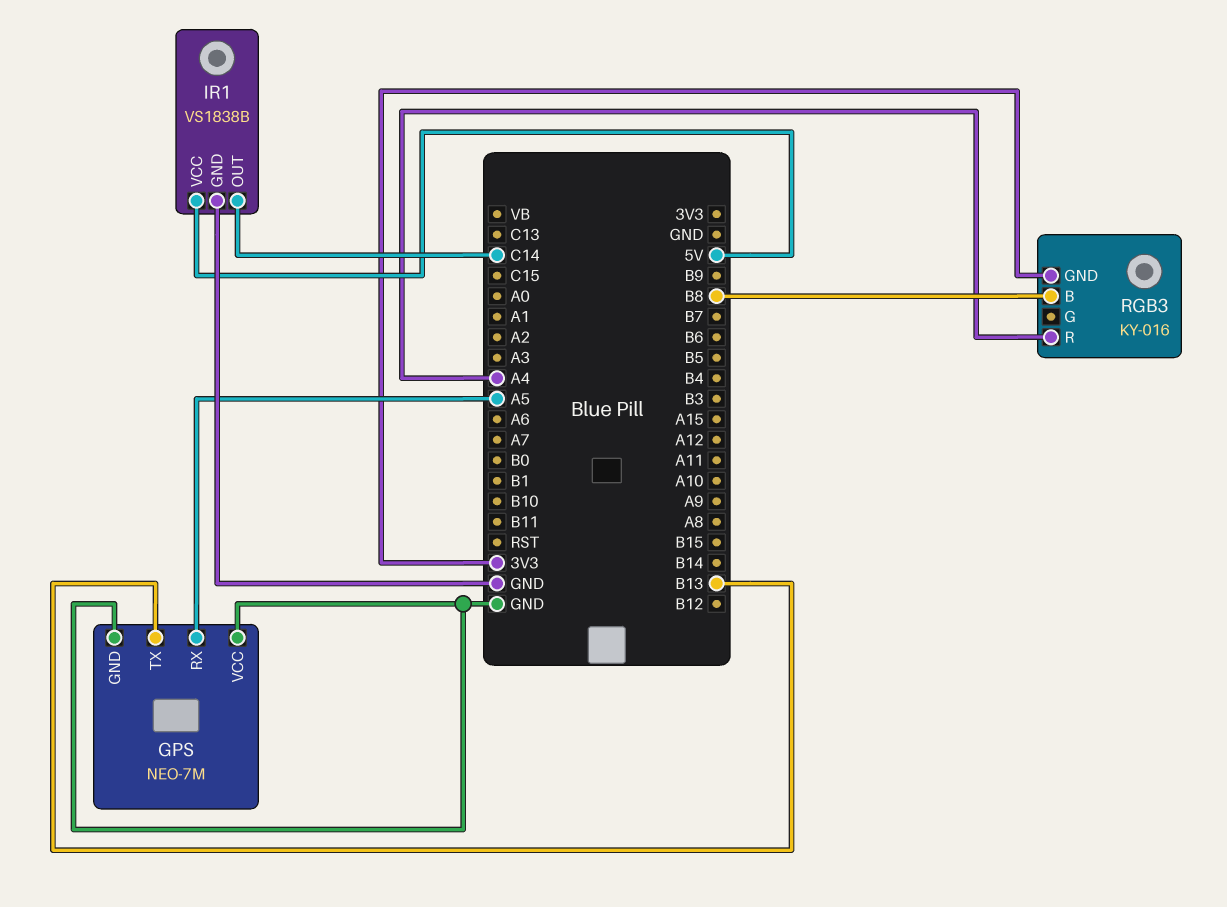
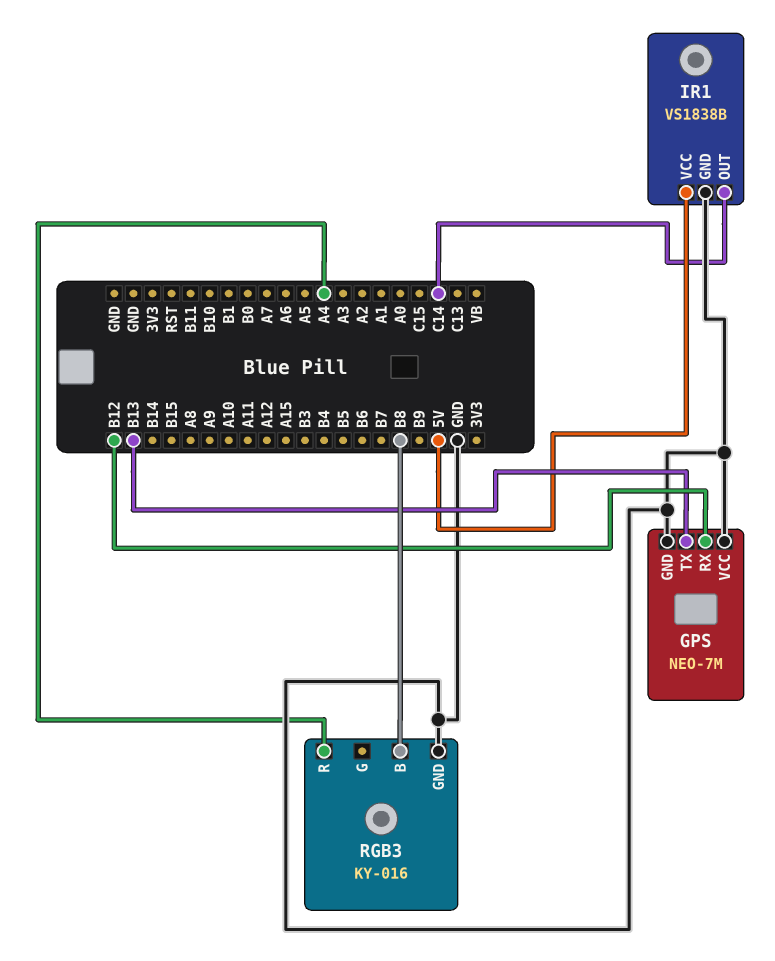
GPS pin RX: A5 -> B12
RGB3 pin GND: 3V3 -> GND

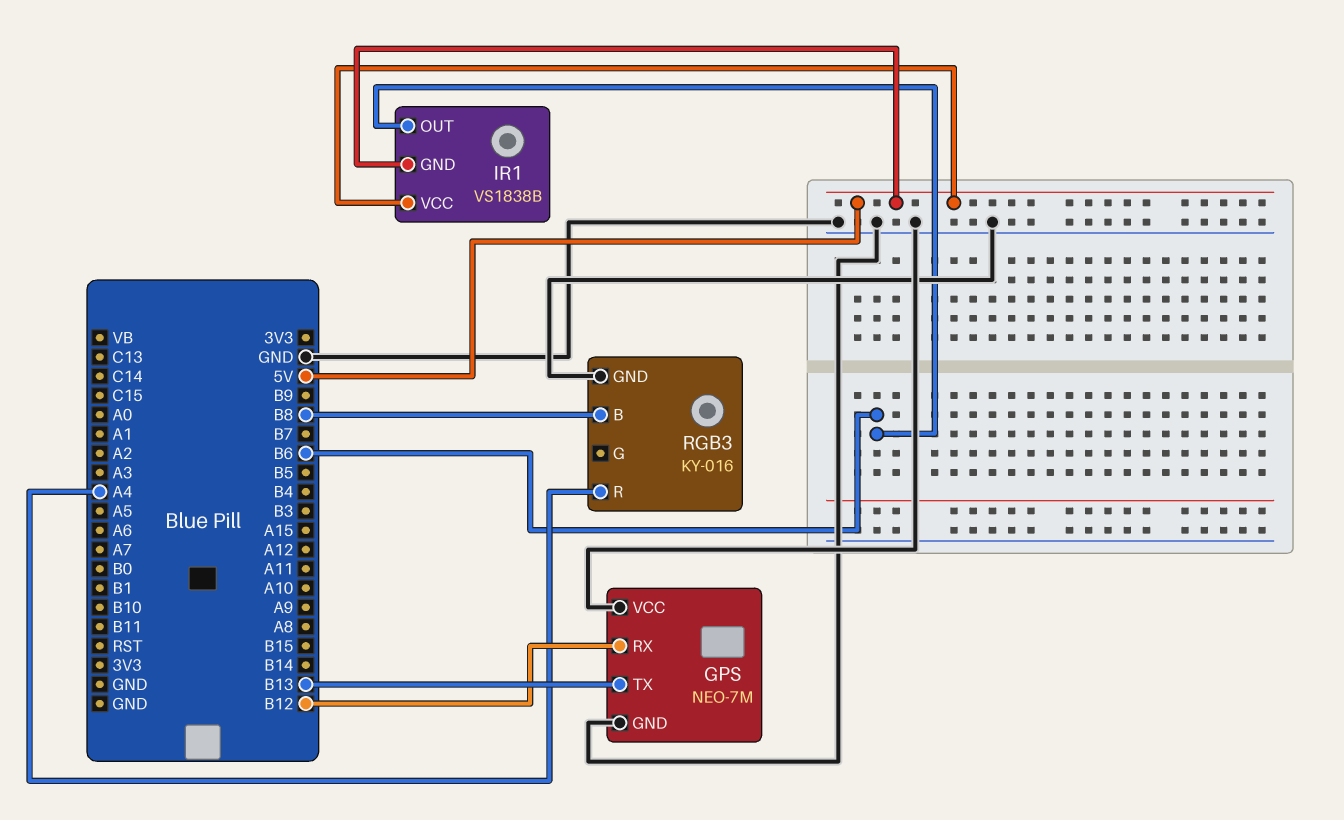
IR1 pin GND: GND -> 5V
IR1 pin OUT: C14 -> B6

